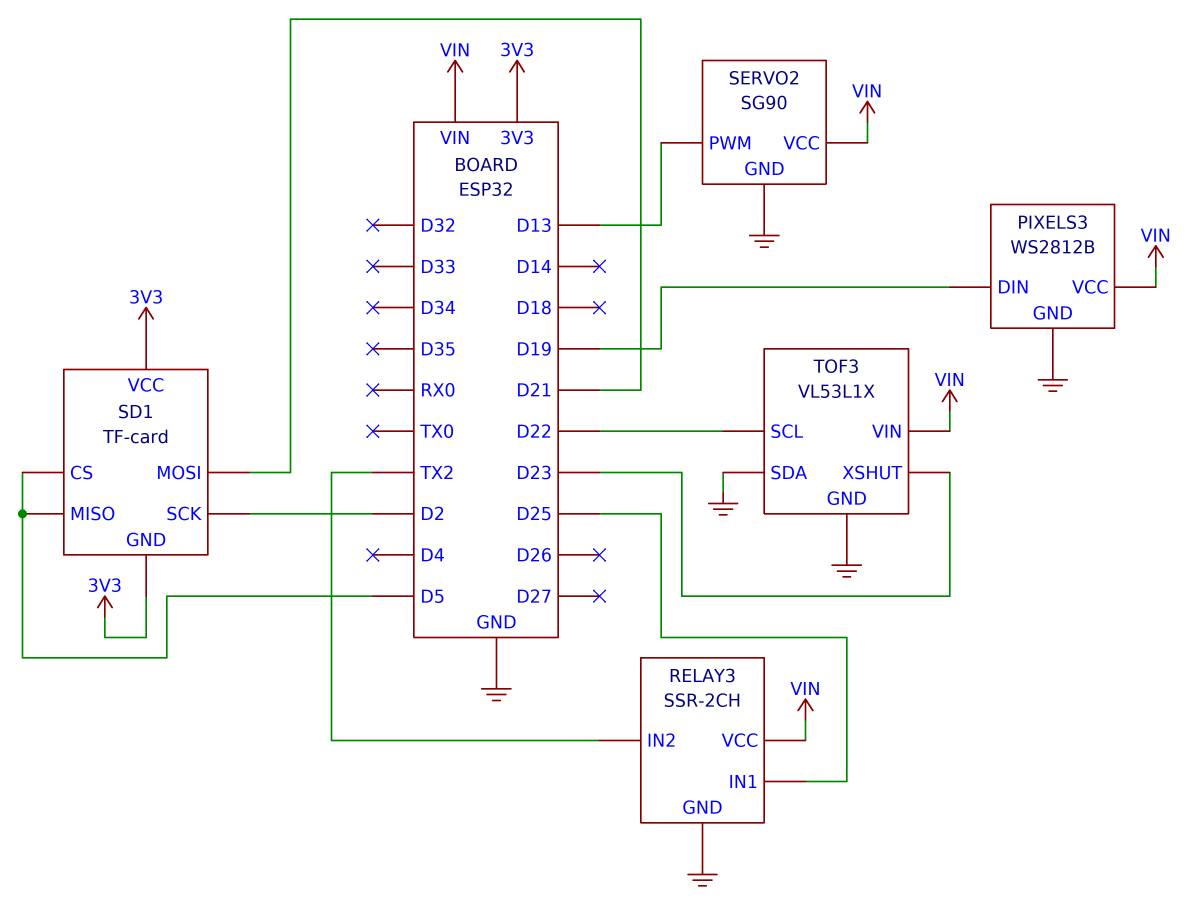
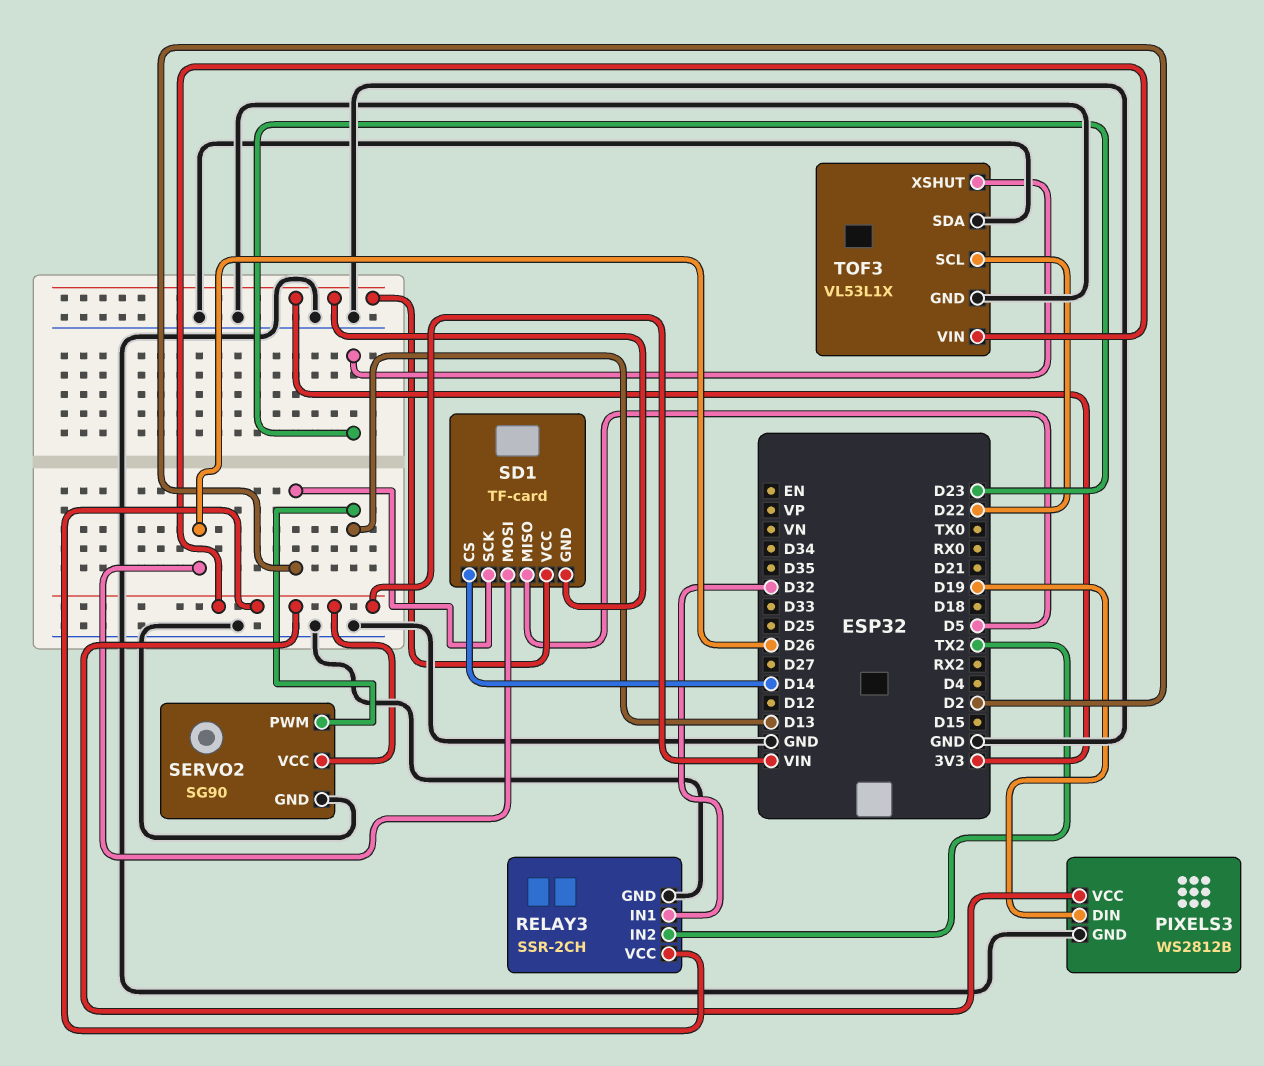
RELAY3 pin IN1: D25 -> D32
SD1 pin CS: D5 -> D14
SD1 pin MOSI: D21 -> D26

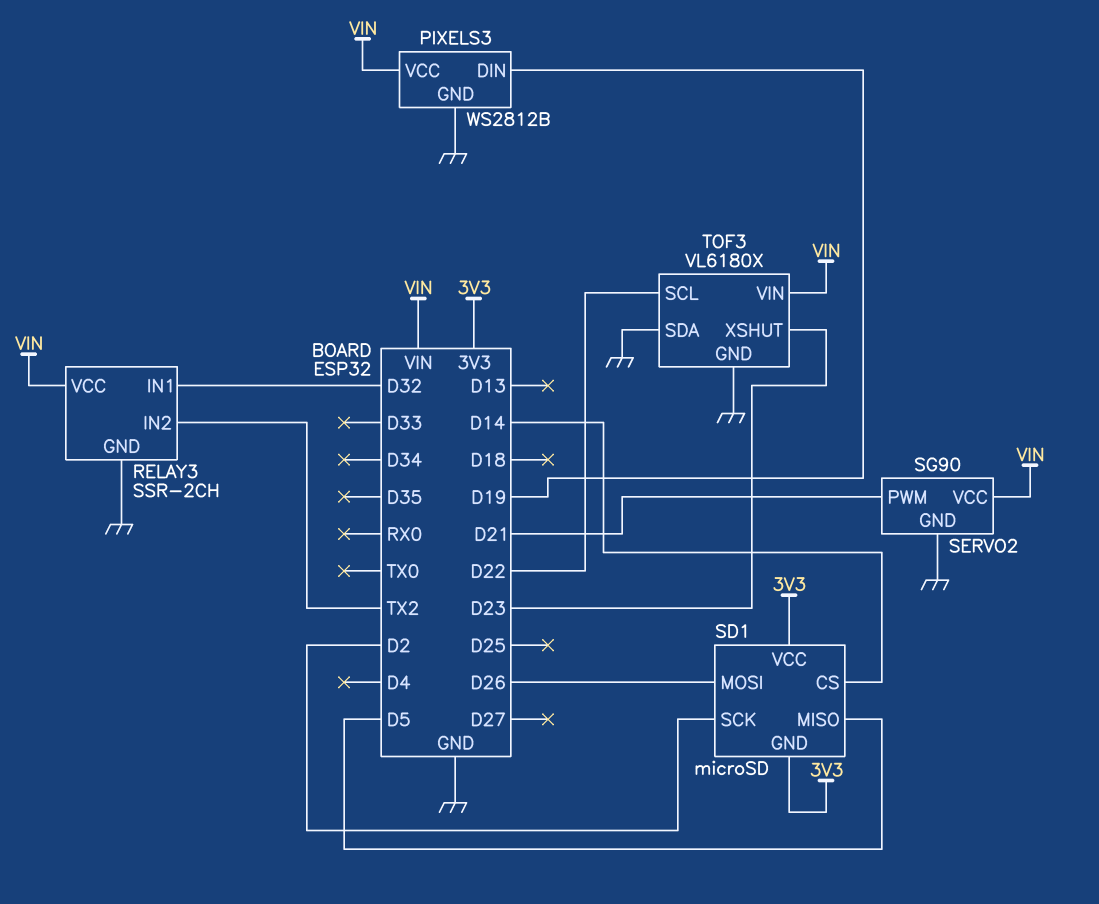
SD1: TF-card -> microSD
SERVO2 pin PWM: D13 -> D21
TOF3: VL53L1X -> VL6180X

